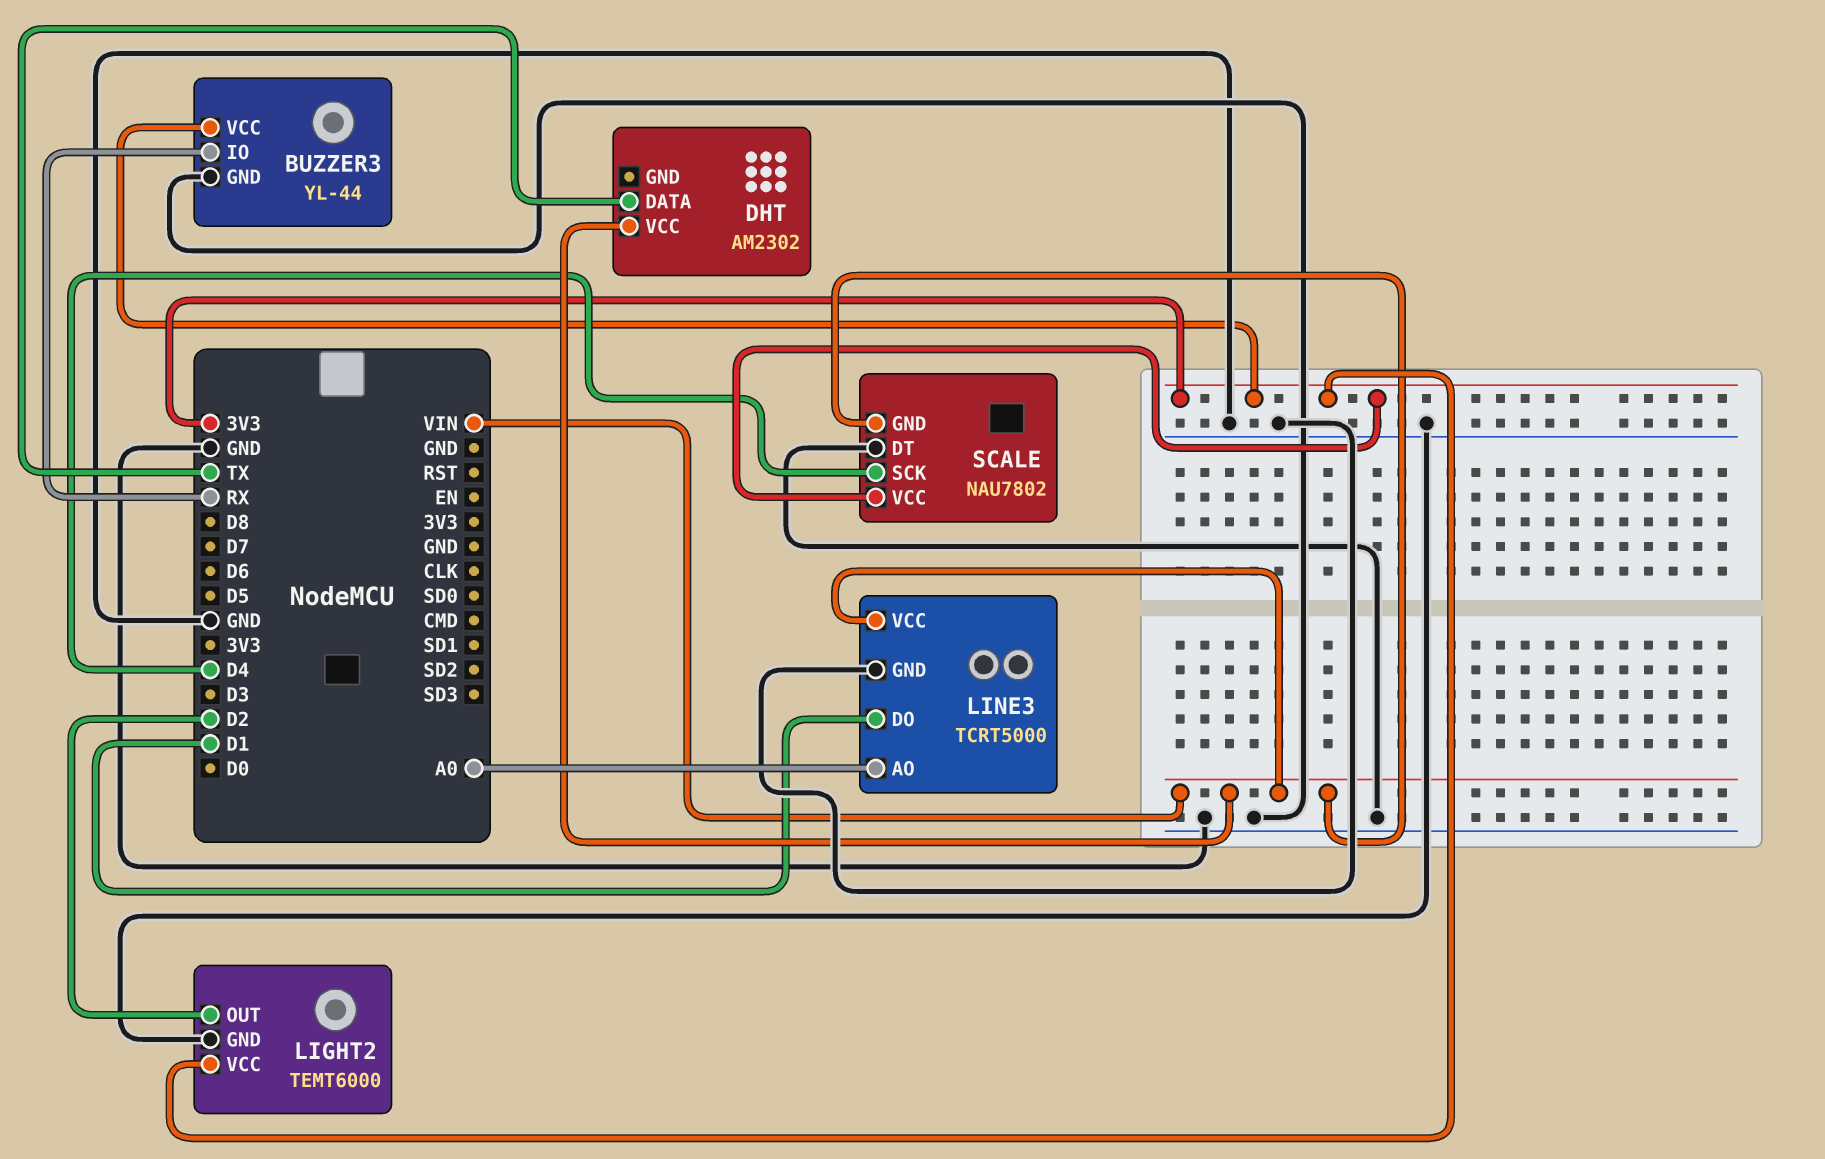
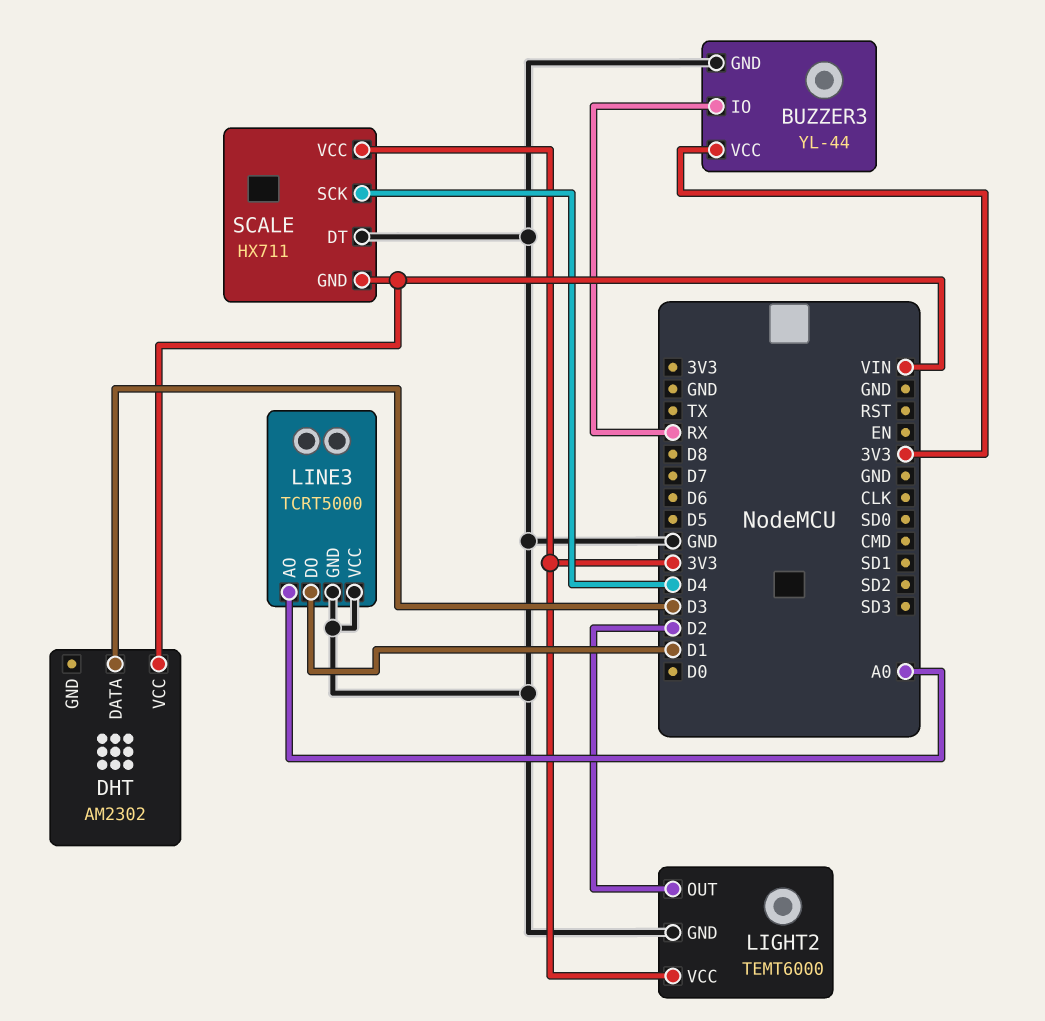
DHT pin DATA: TX -> D3
LINE3 pin VCC: VIN -> GND
SCALE: NAU7802 -> HX711

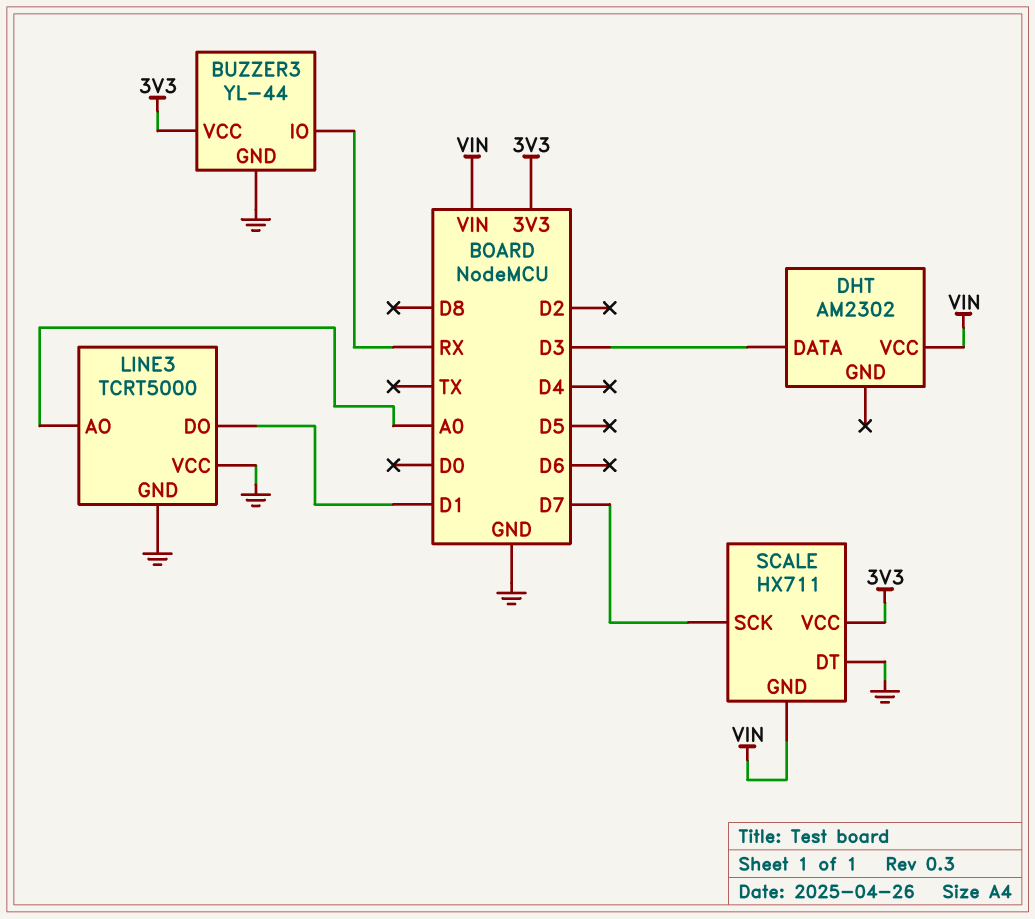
LIGHT2: TEMT6000 -> none
LIGHT2 pin GND: GND -> none
LIGHT2 pin OUT: D2 -> none
LIGHT2 pin VCC: 3V3 -> none
SCALE pin SCK: D4 -> D7

